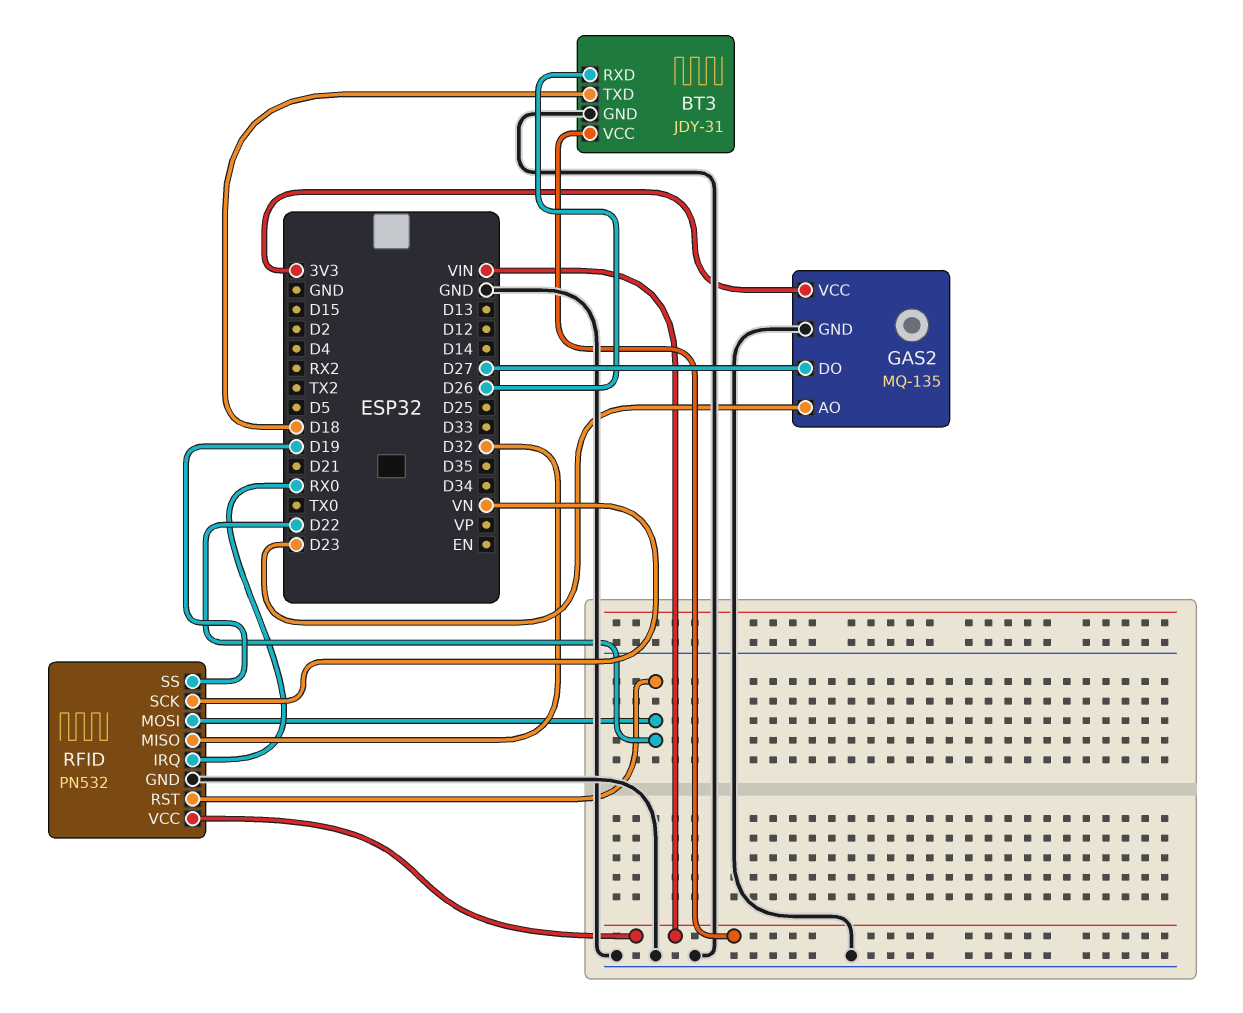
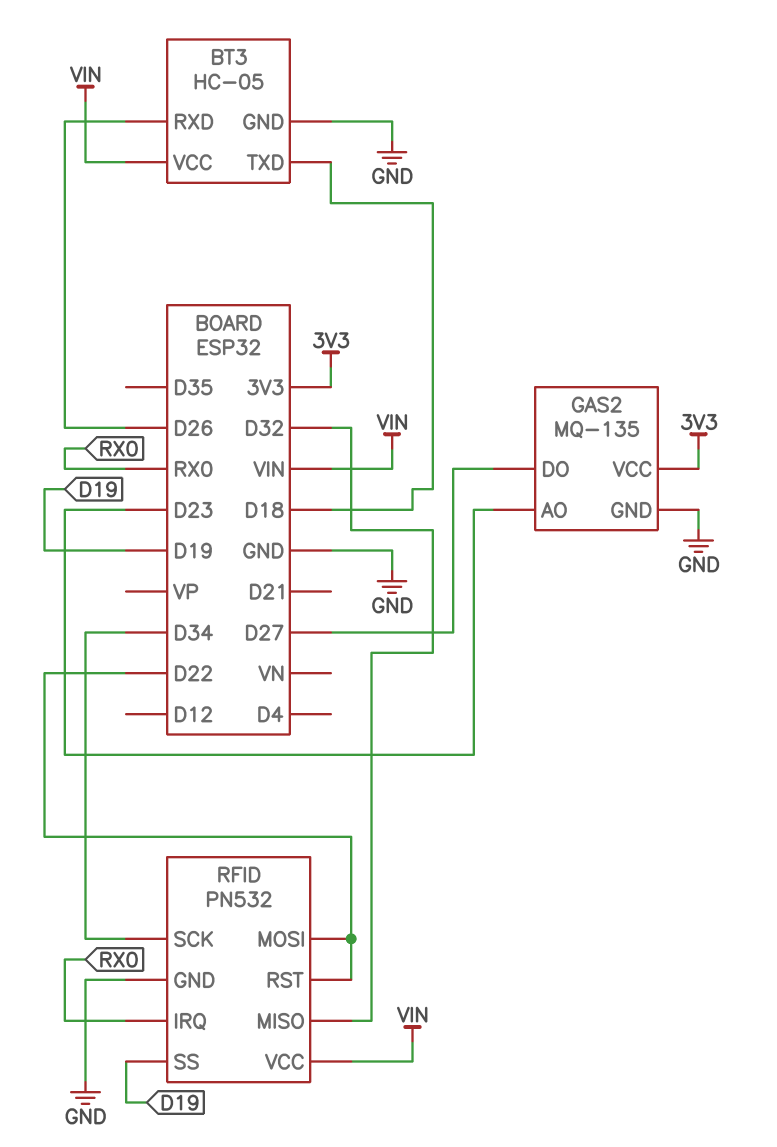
BT3: JDY-31 -> HC-05
RFID pin SCK: VN -> D34

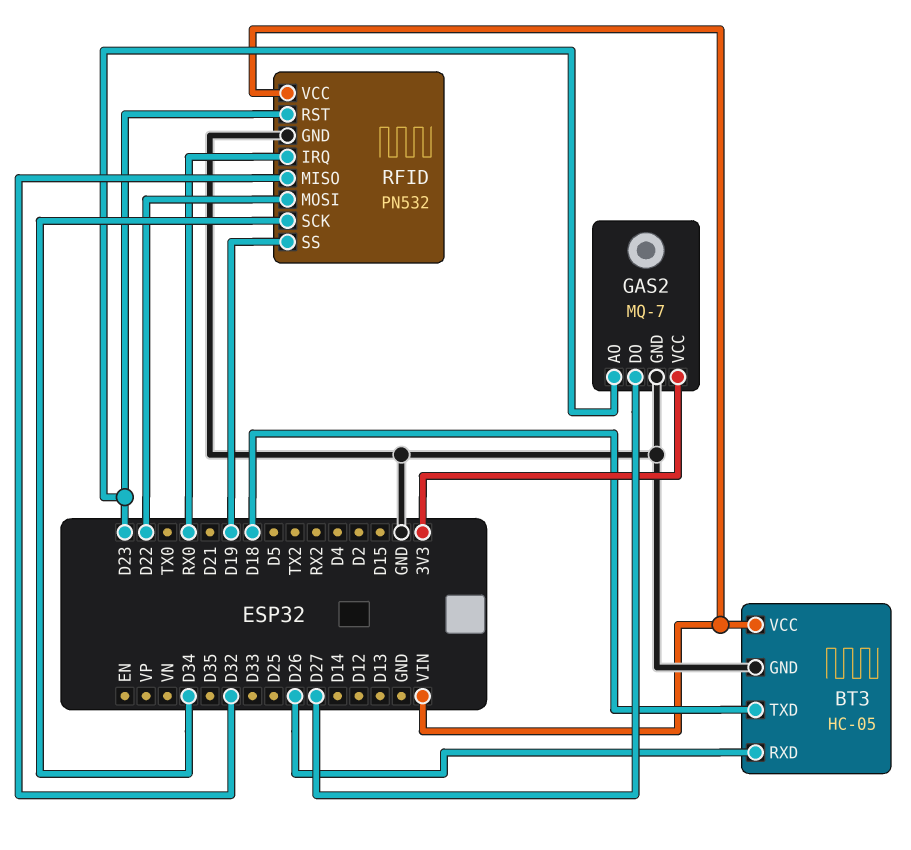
GAS2: MQ-135 -> MQ-7
RFID pin RST: D22 -> D23

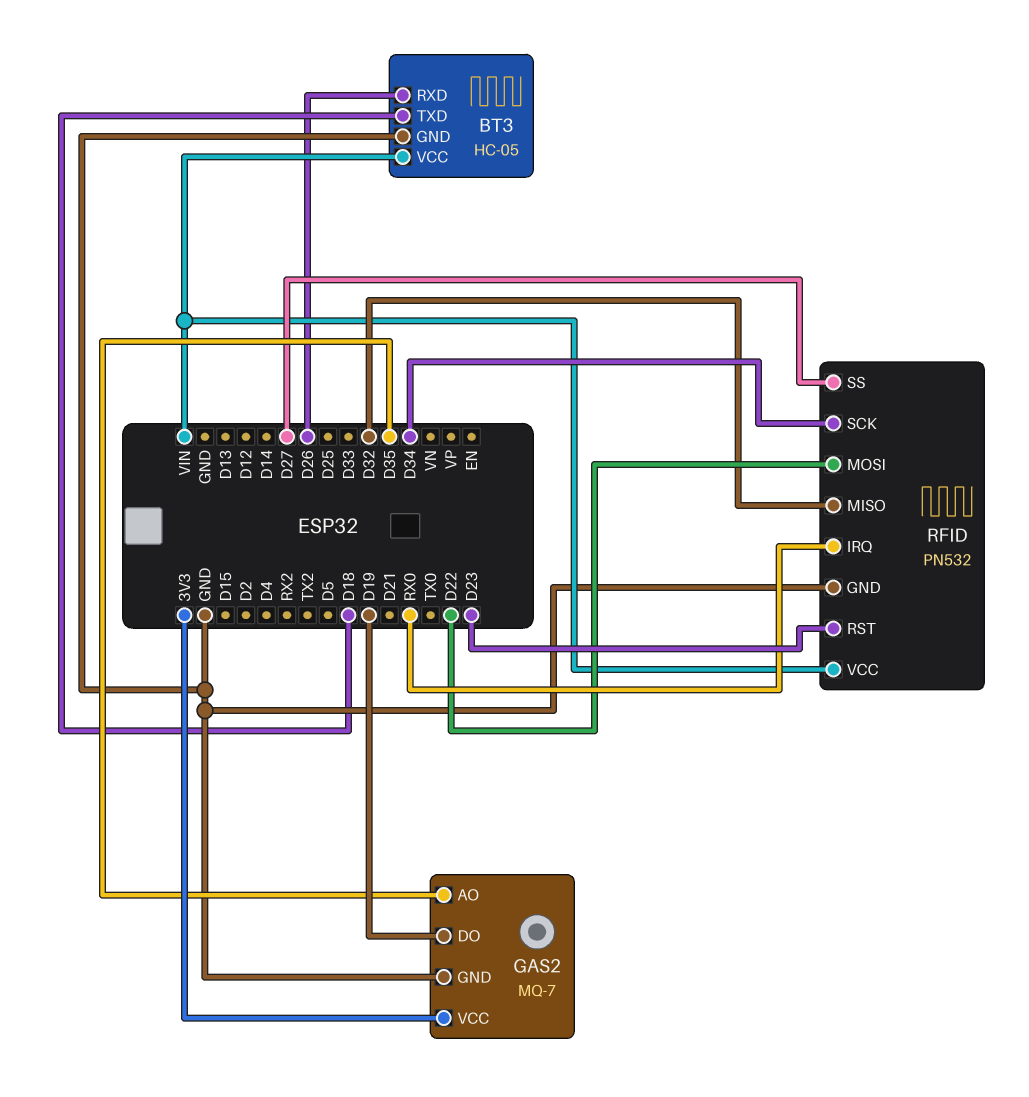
GAS2 pin AO: D23 -> D35
GAS2 pin DO: D27 -> D19
RFID pin SS: D19 -> D27

